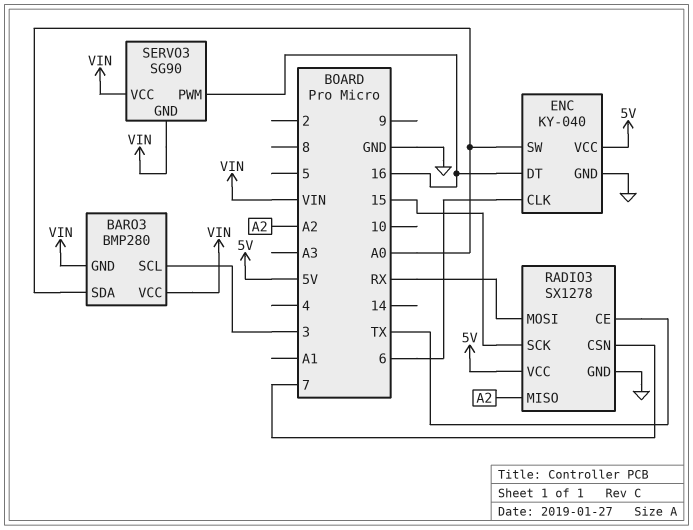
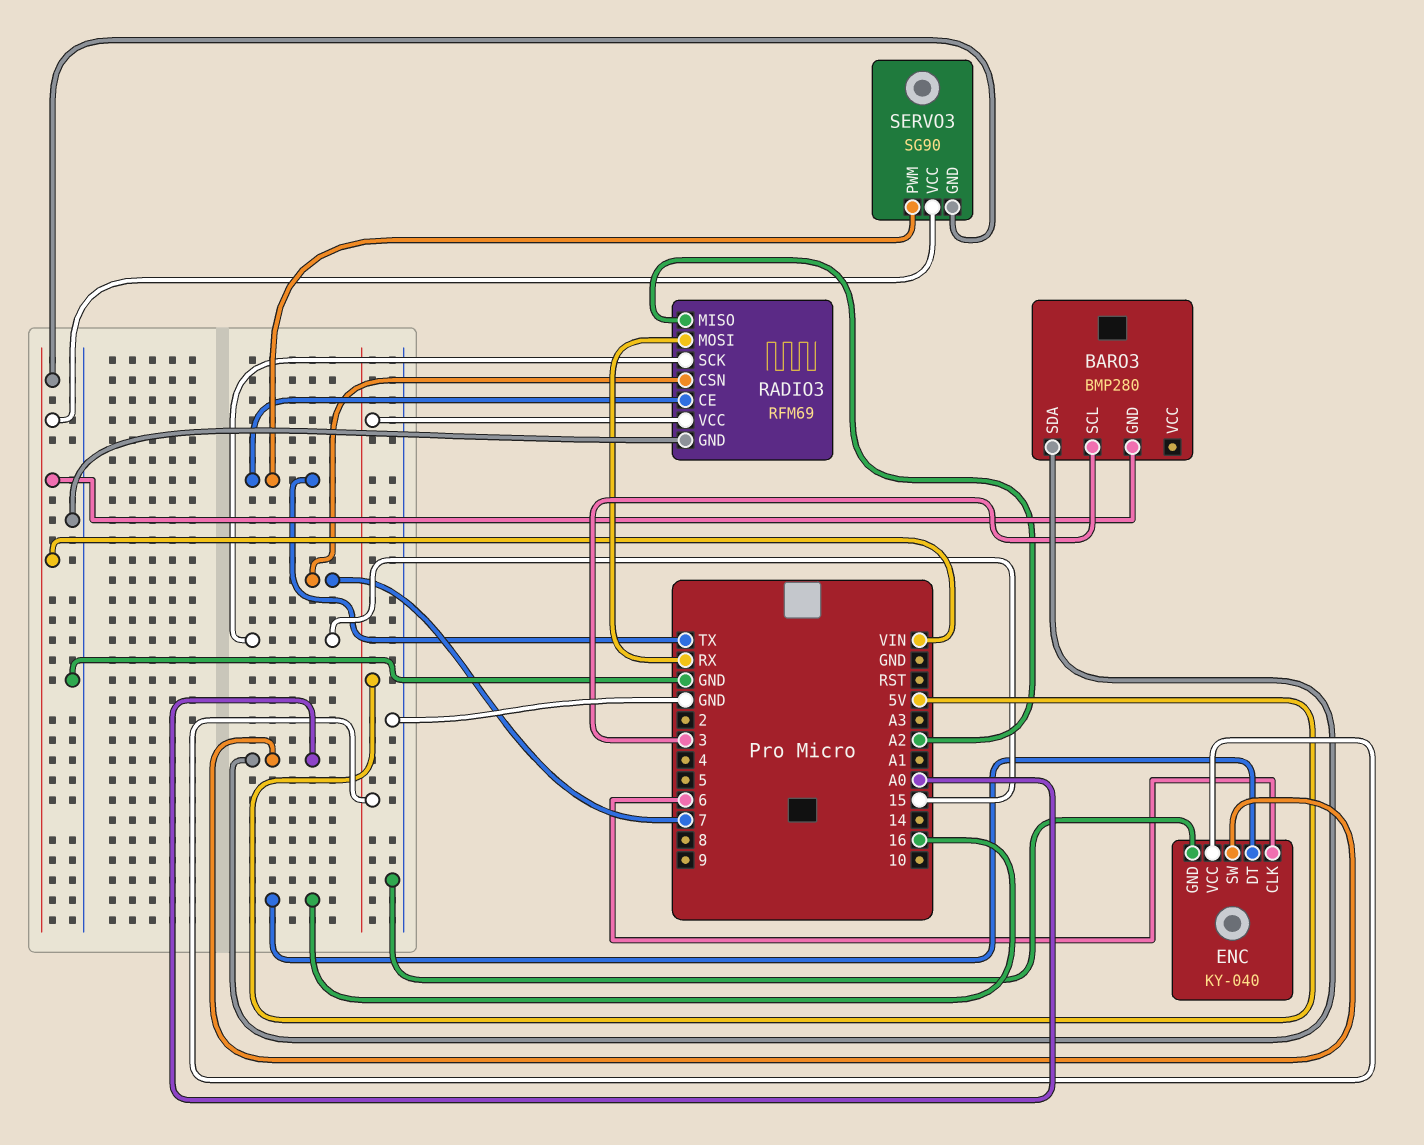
BARO3 pin VCC: VIN -> none
RADIO3: SX1278 -> RFM69
SERVO3 pin PWM: 16 -> TX

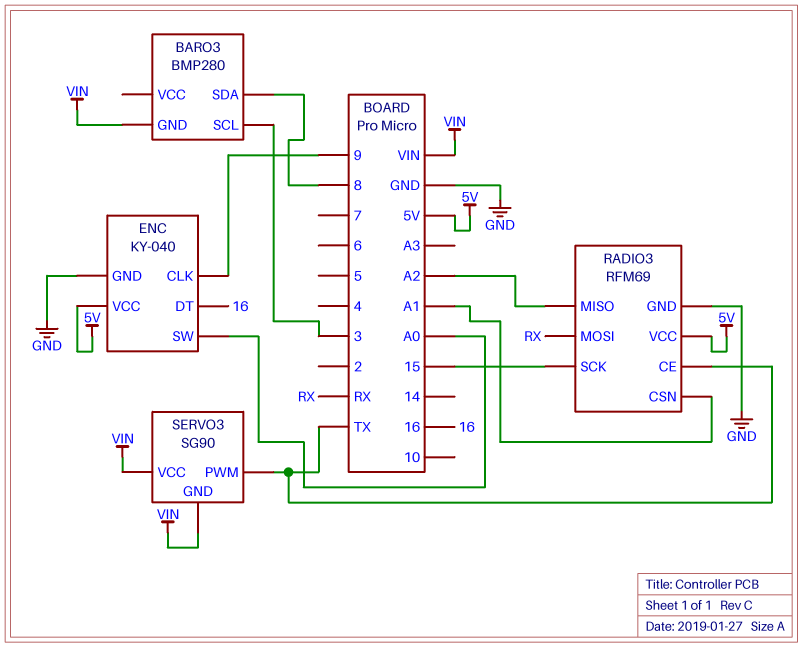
BARO3 pin SDA: A0 -> 8
ENC pin CLK: 6 -> 9
RADIO3 pin CSN: 7 -> A1

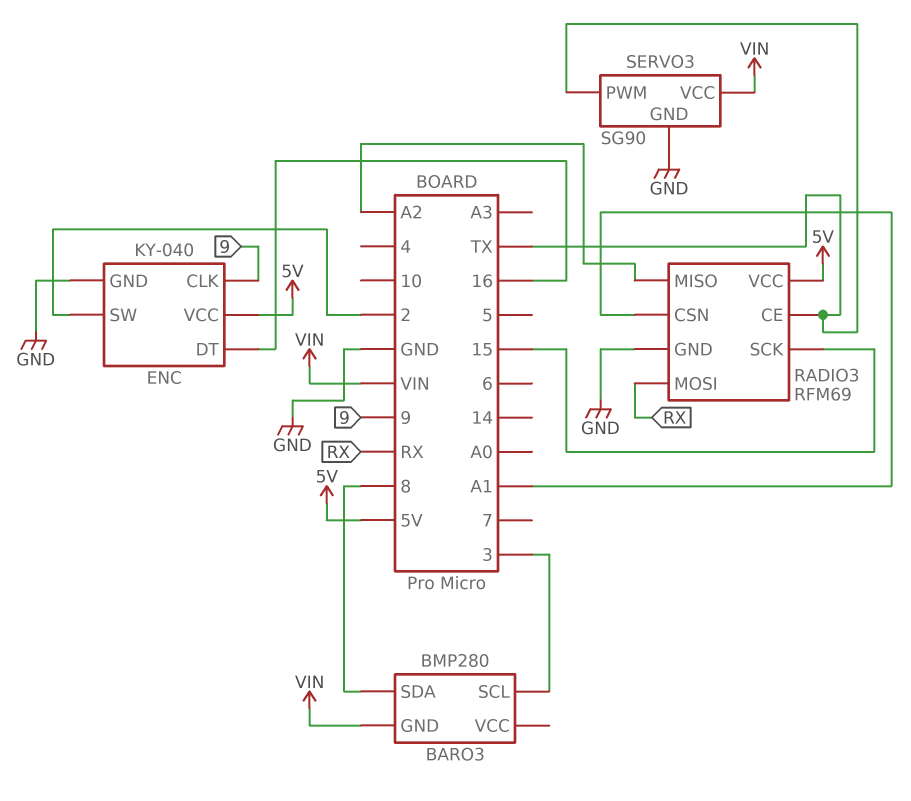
ENC pin SW: A0 -> 2
SERVO3 pin GND: VIN -> GND

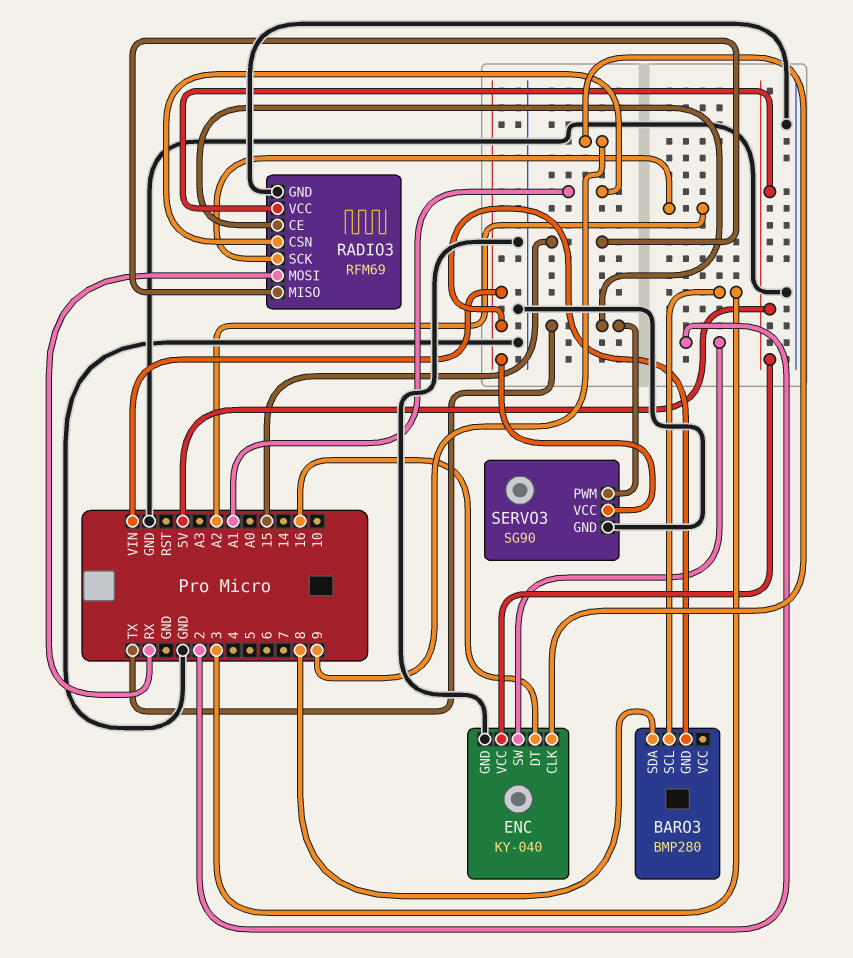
RADIO3 pin MISO: A2 -> 15
RADIO3 pin SCK: 15 -> A2

